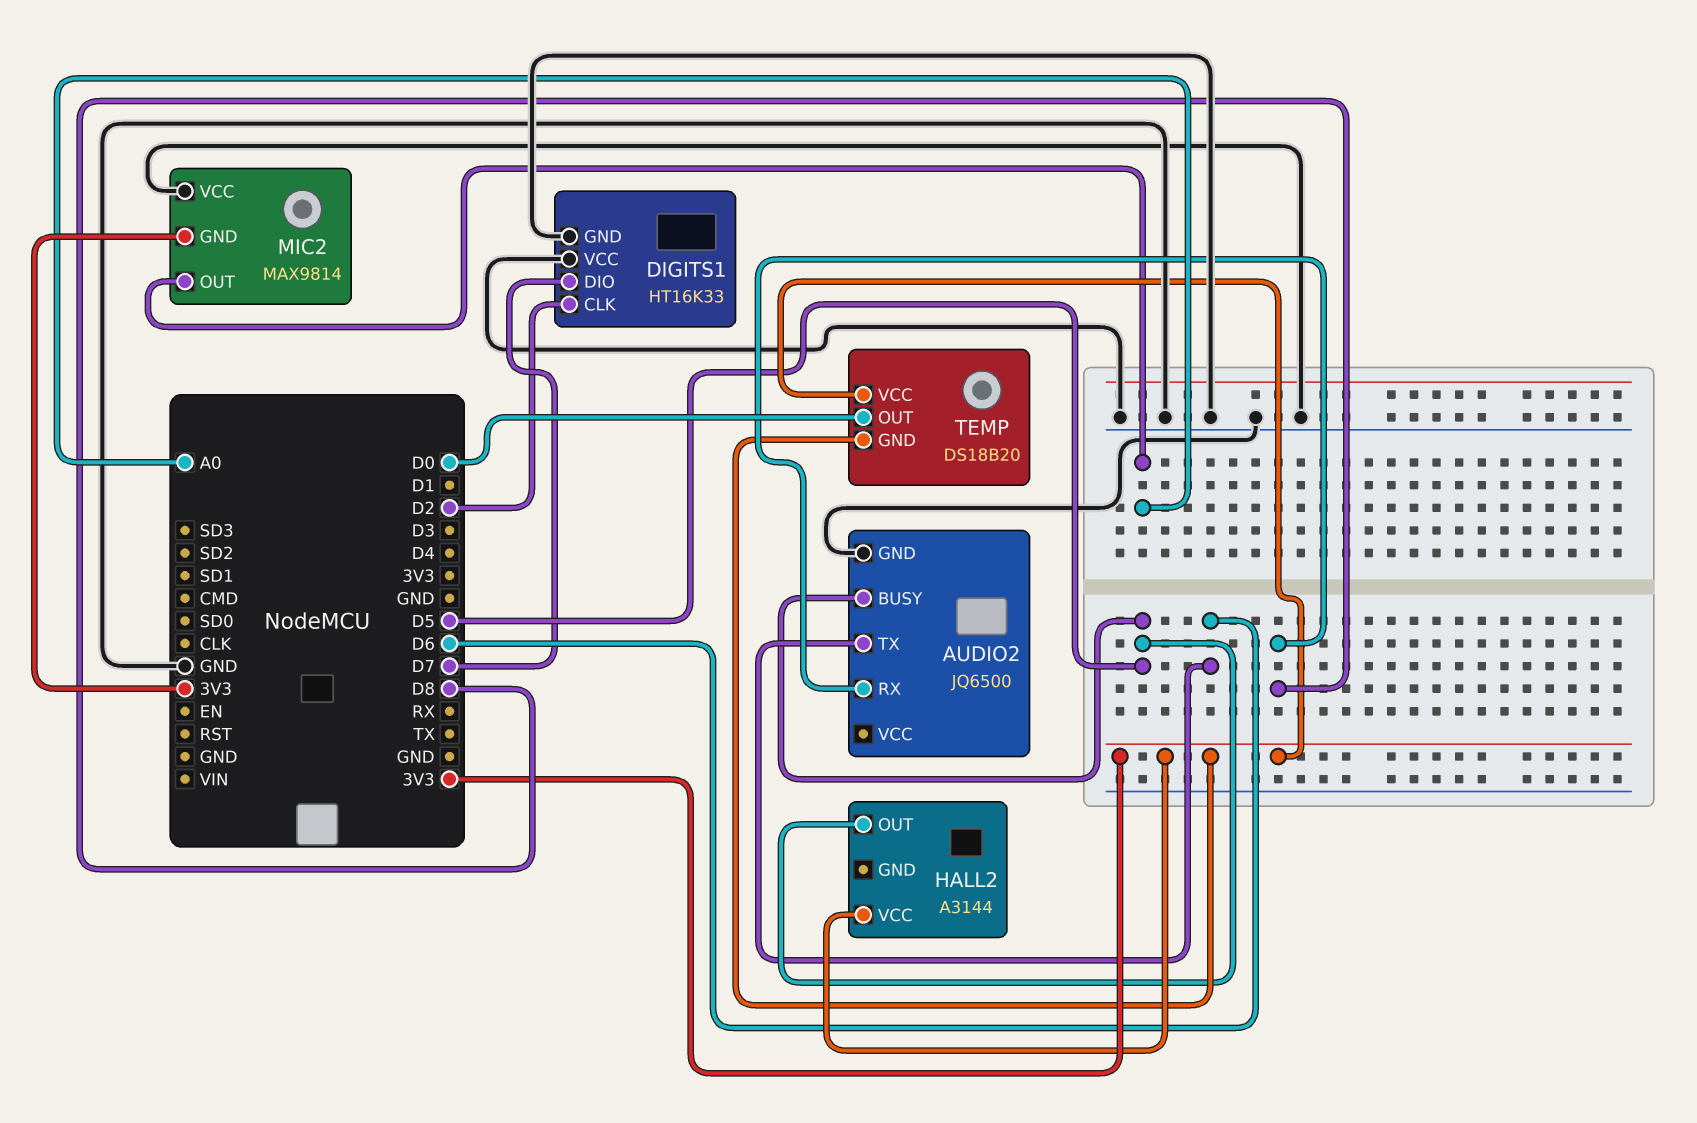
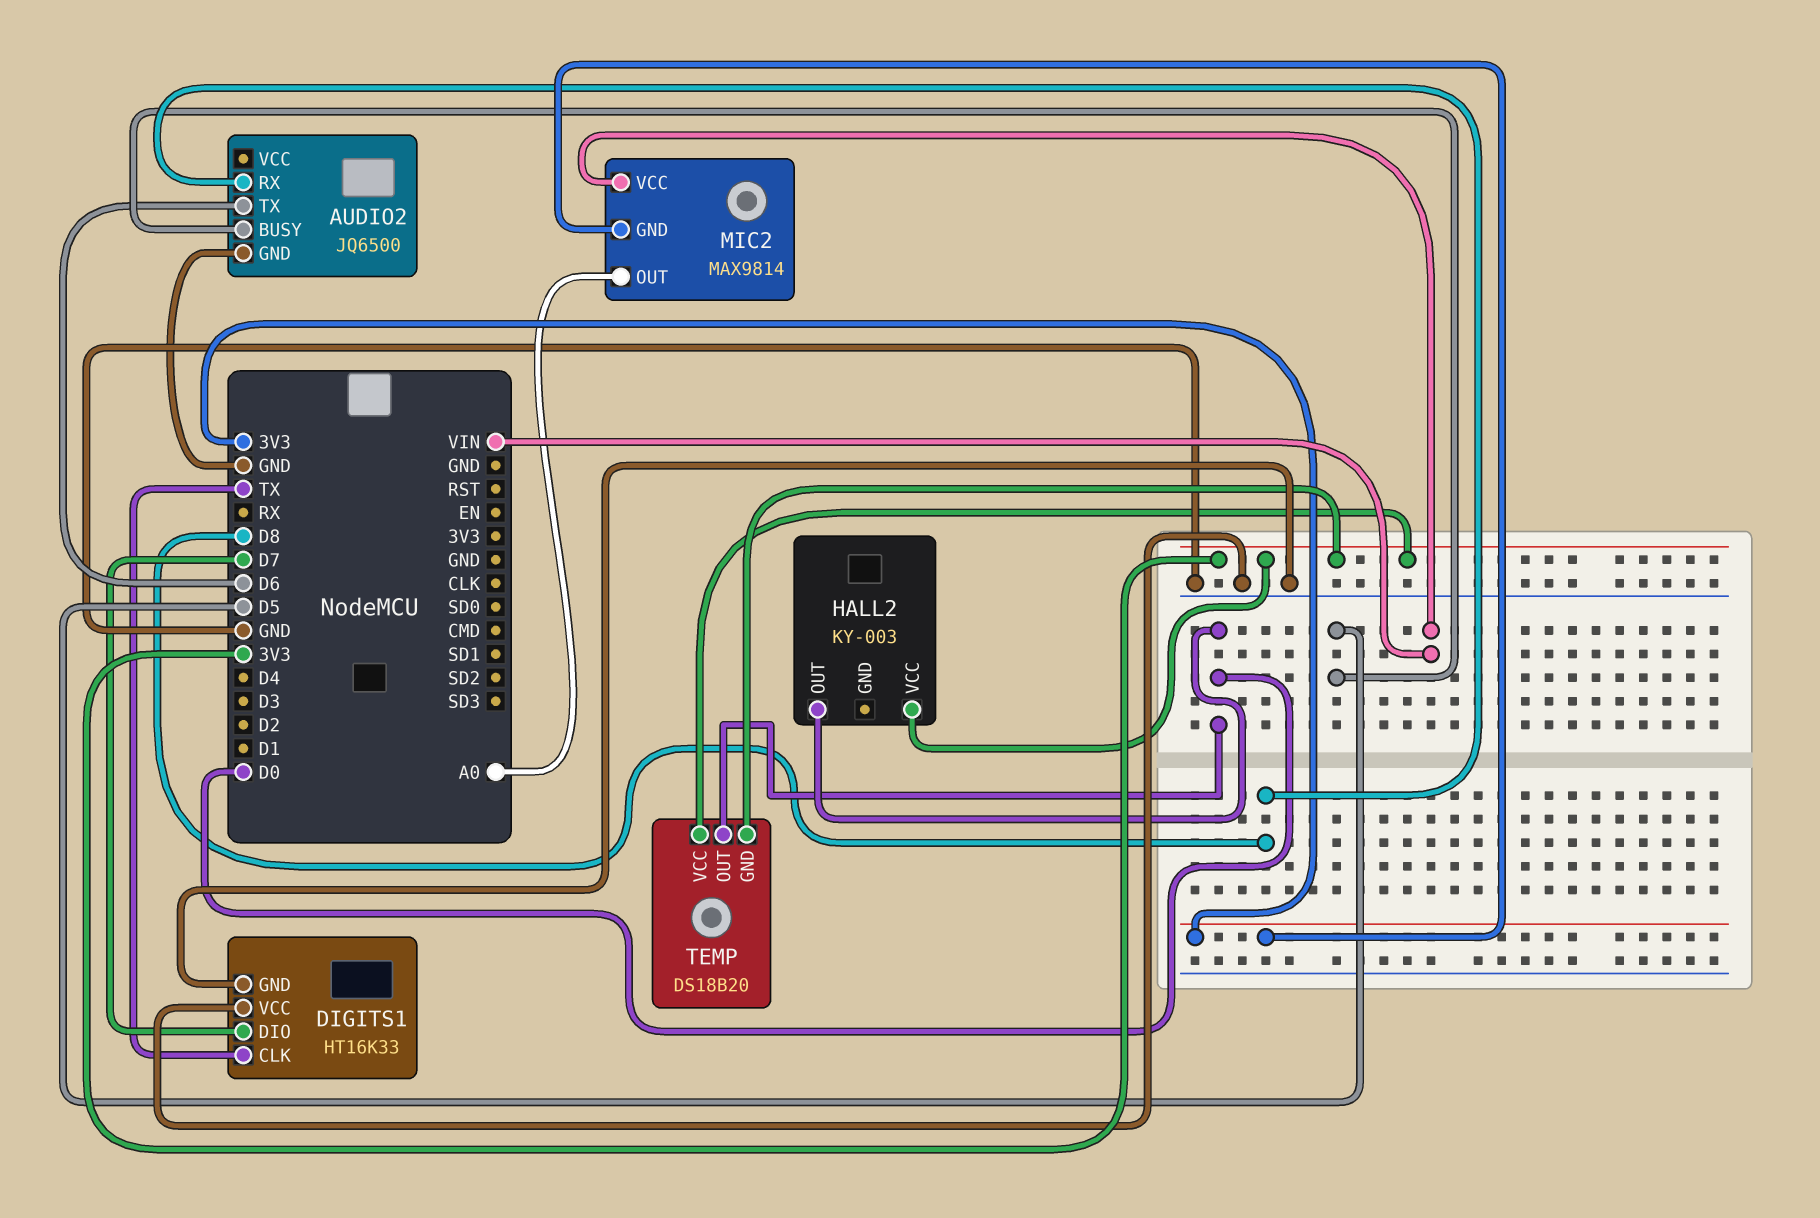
DIGITS1 pin CLK: D2 -> TX
HALL2: A3144 -> KY-003
HALL2 pin OUT: D5 -> D0
MIC2 pin VCC: GND -> VIN

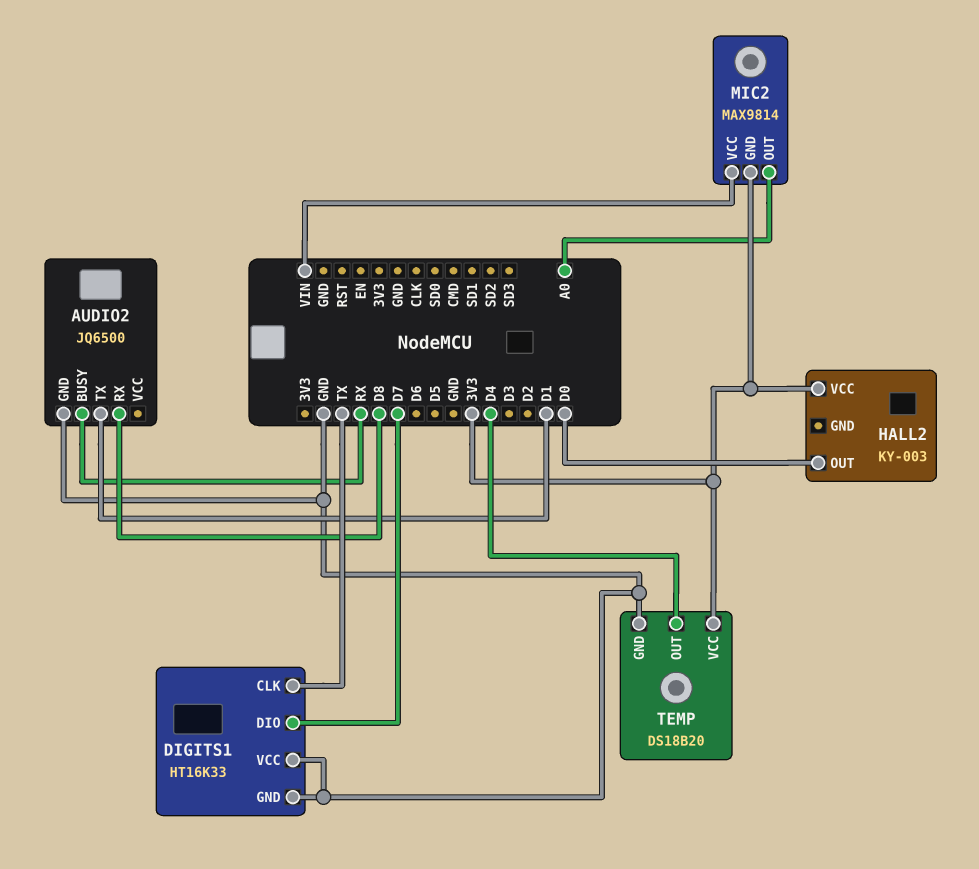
AUDIO2 pin BUSY: D5 -> RX
AUDIO2 pin TX: D6 -> D1
TEMP pin GND: 3V3 -> GND
TEMP pin OUT: D0 -> D4

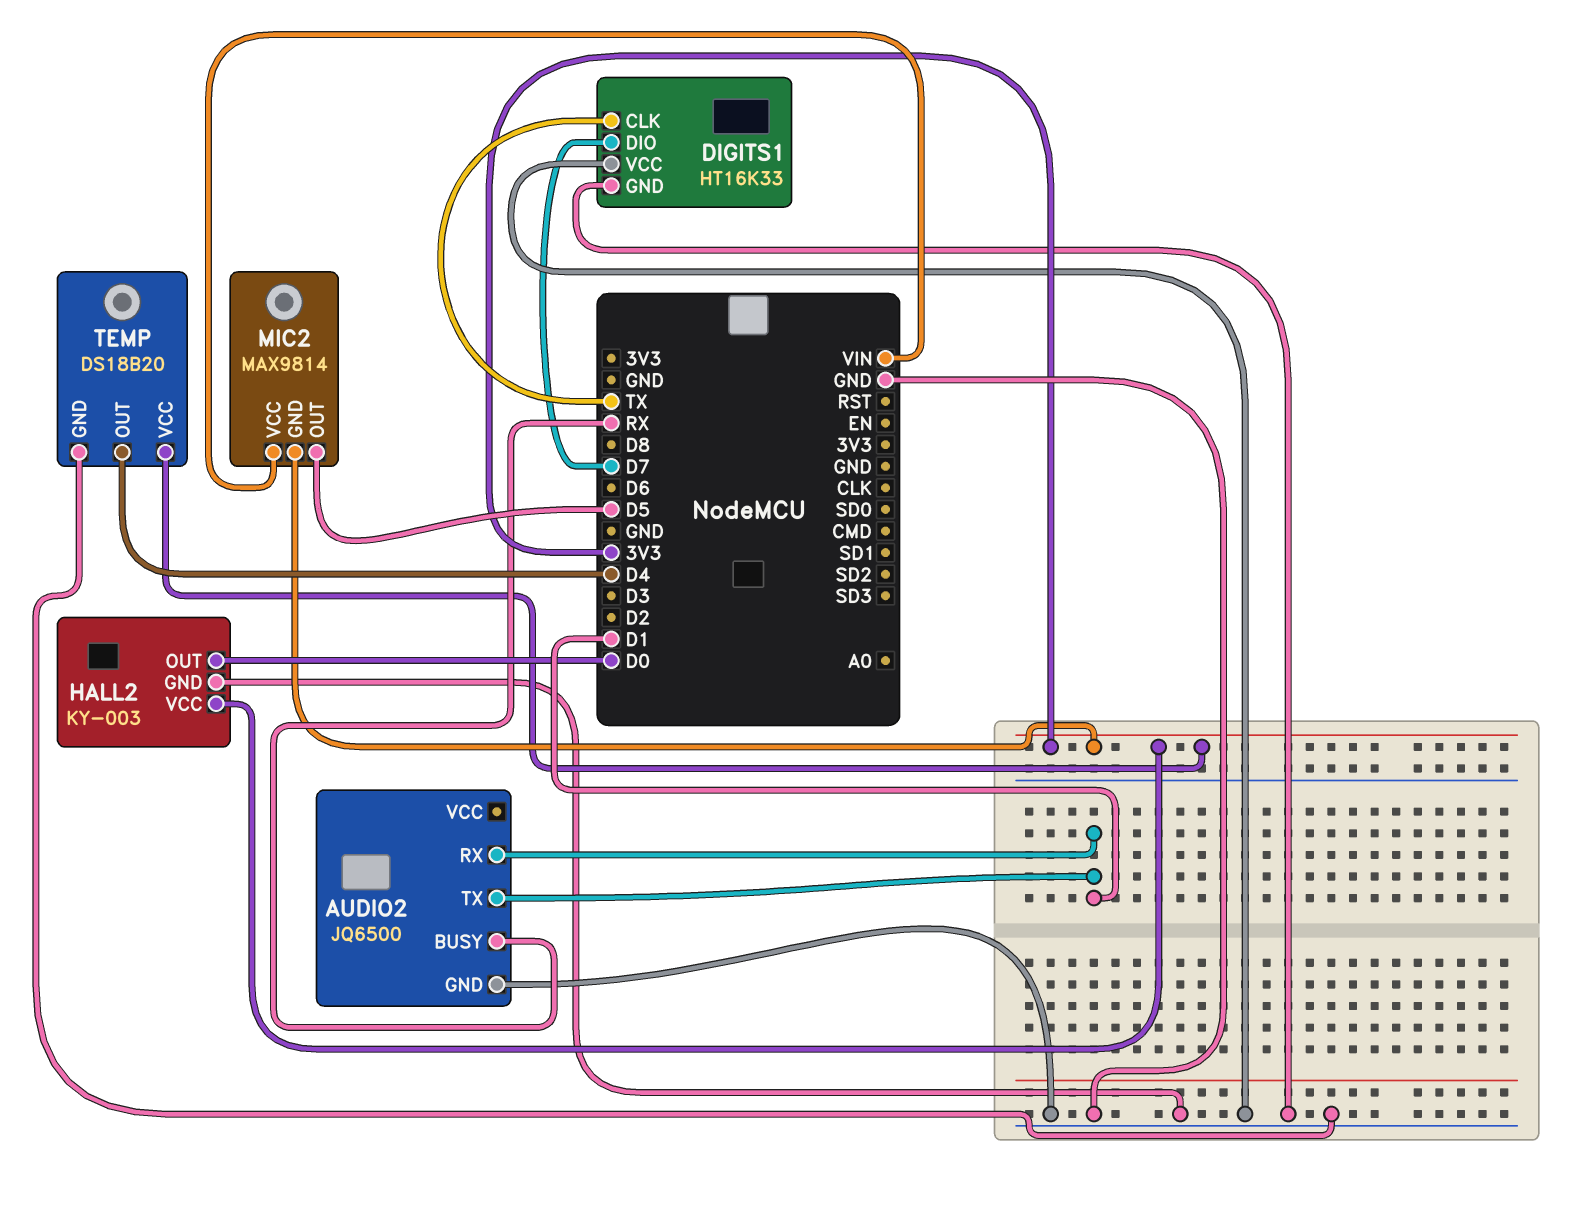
AUDIO2 pin RX: D8 -> D1
HALL2 pin GND: none -> GND
MIC2 pin OUT: A0 -> D5

